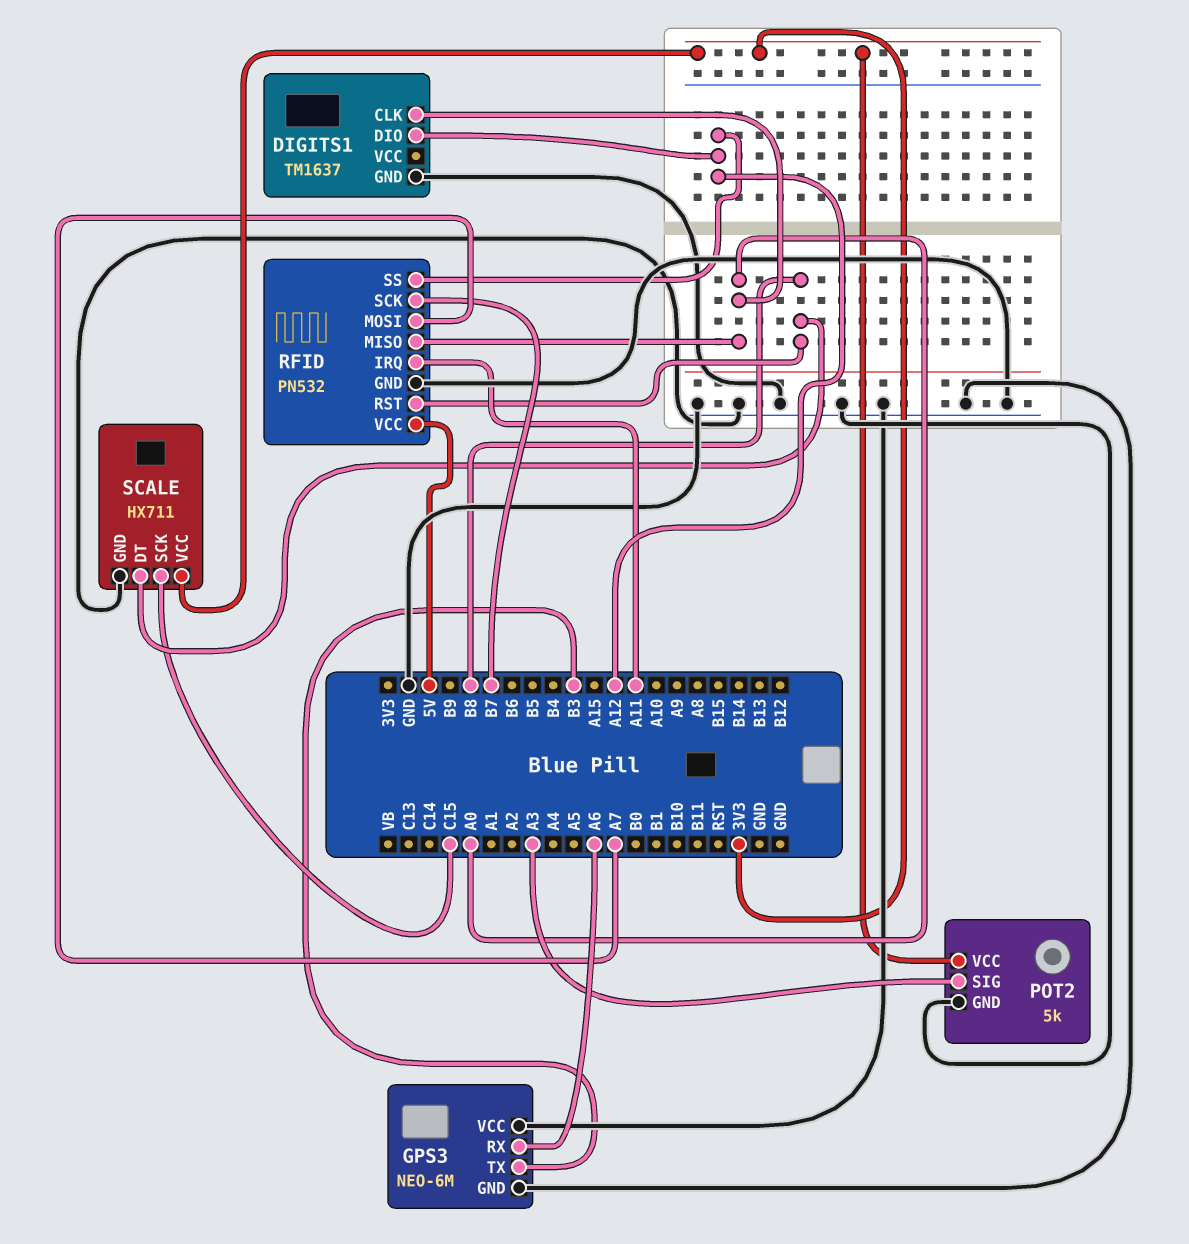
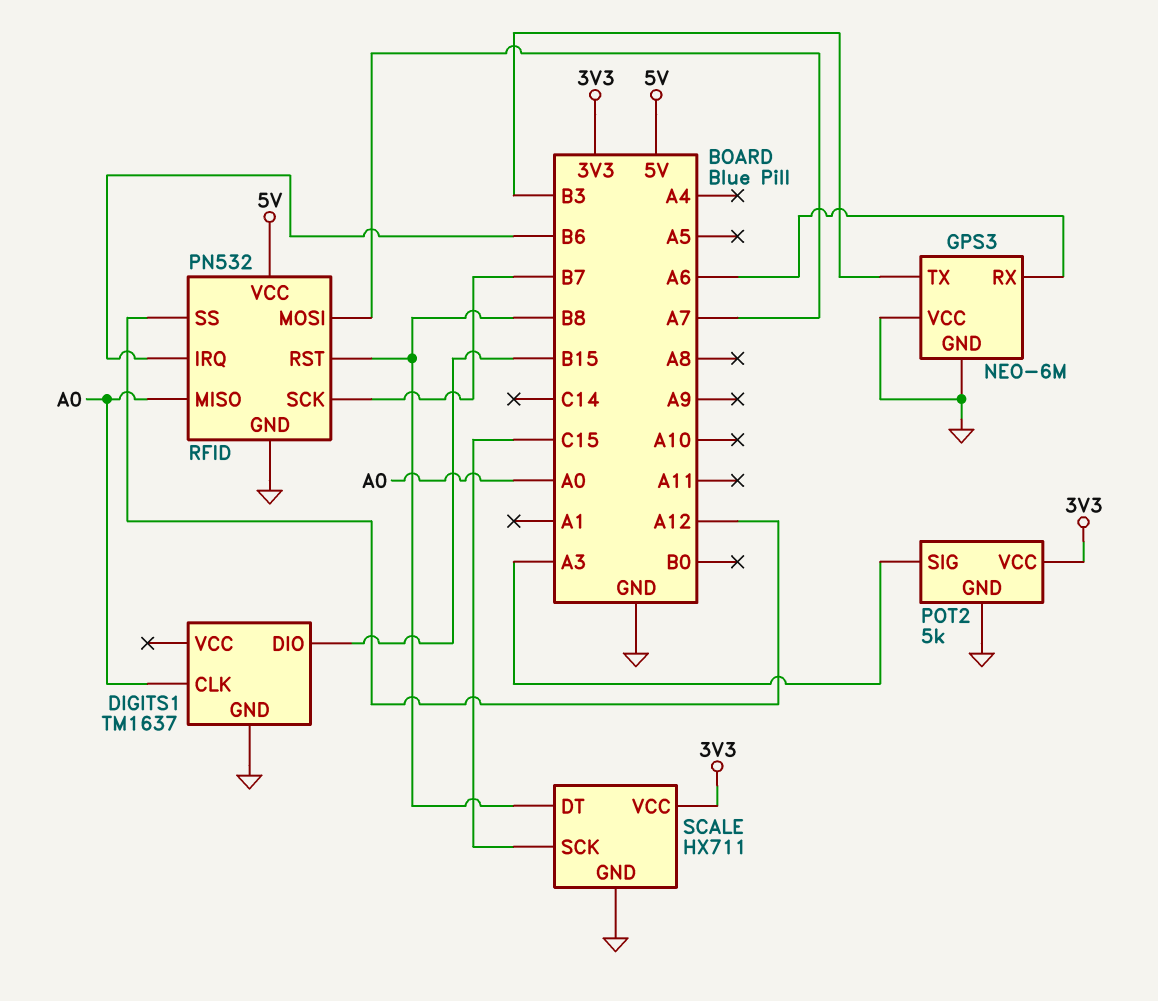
DIGITS1 pin DIO: A12 -> B15
RFID pin IRQ: A11 -> B6

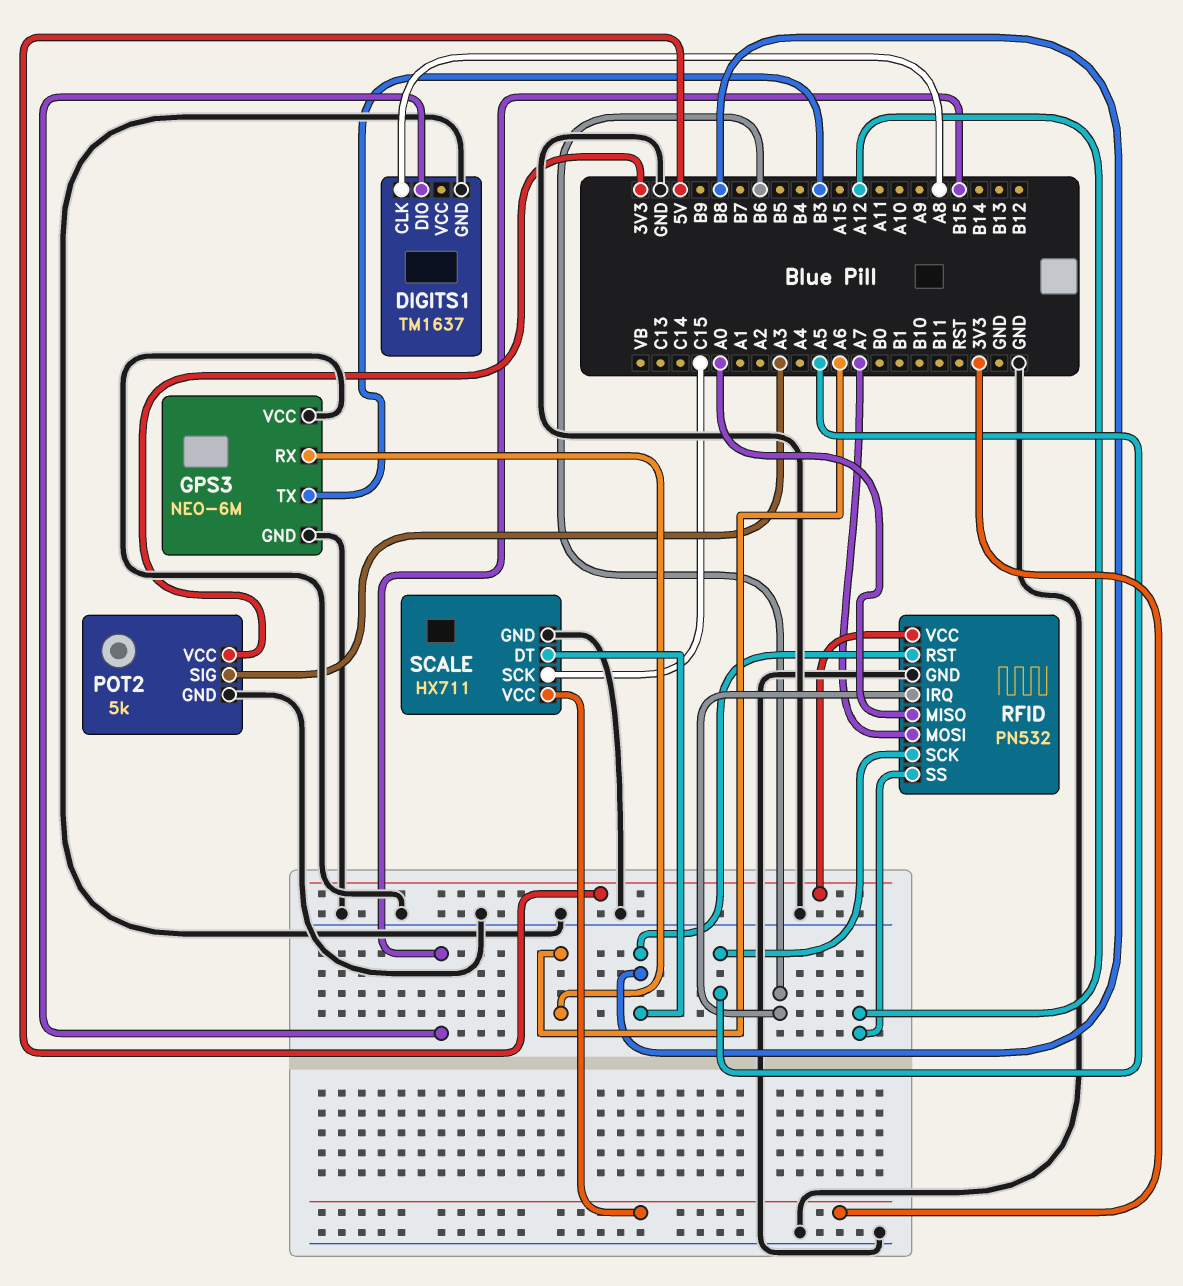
DIGITS1 pin CLK: A0 -> A8
RFID pin SCK: B7 -> A5

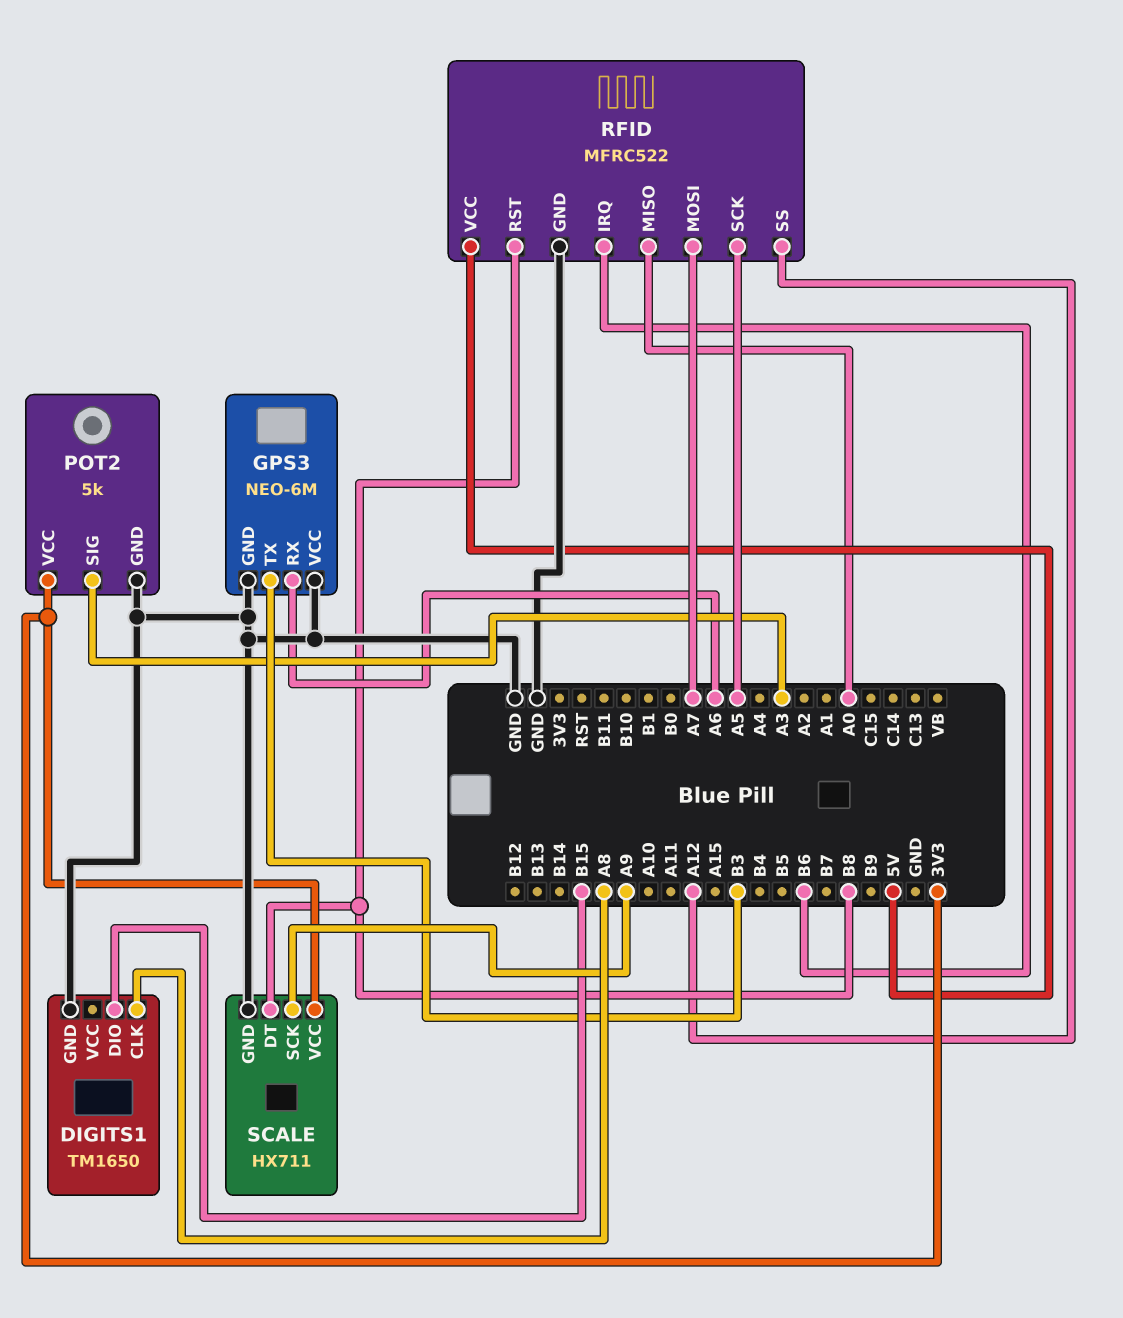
DIGITS1: TM1637 -> TM1650
RFID: PN532 -> MFRC522
SCALE pin SCK: C15 -> A9

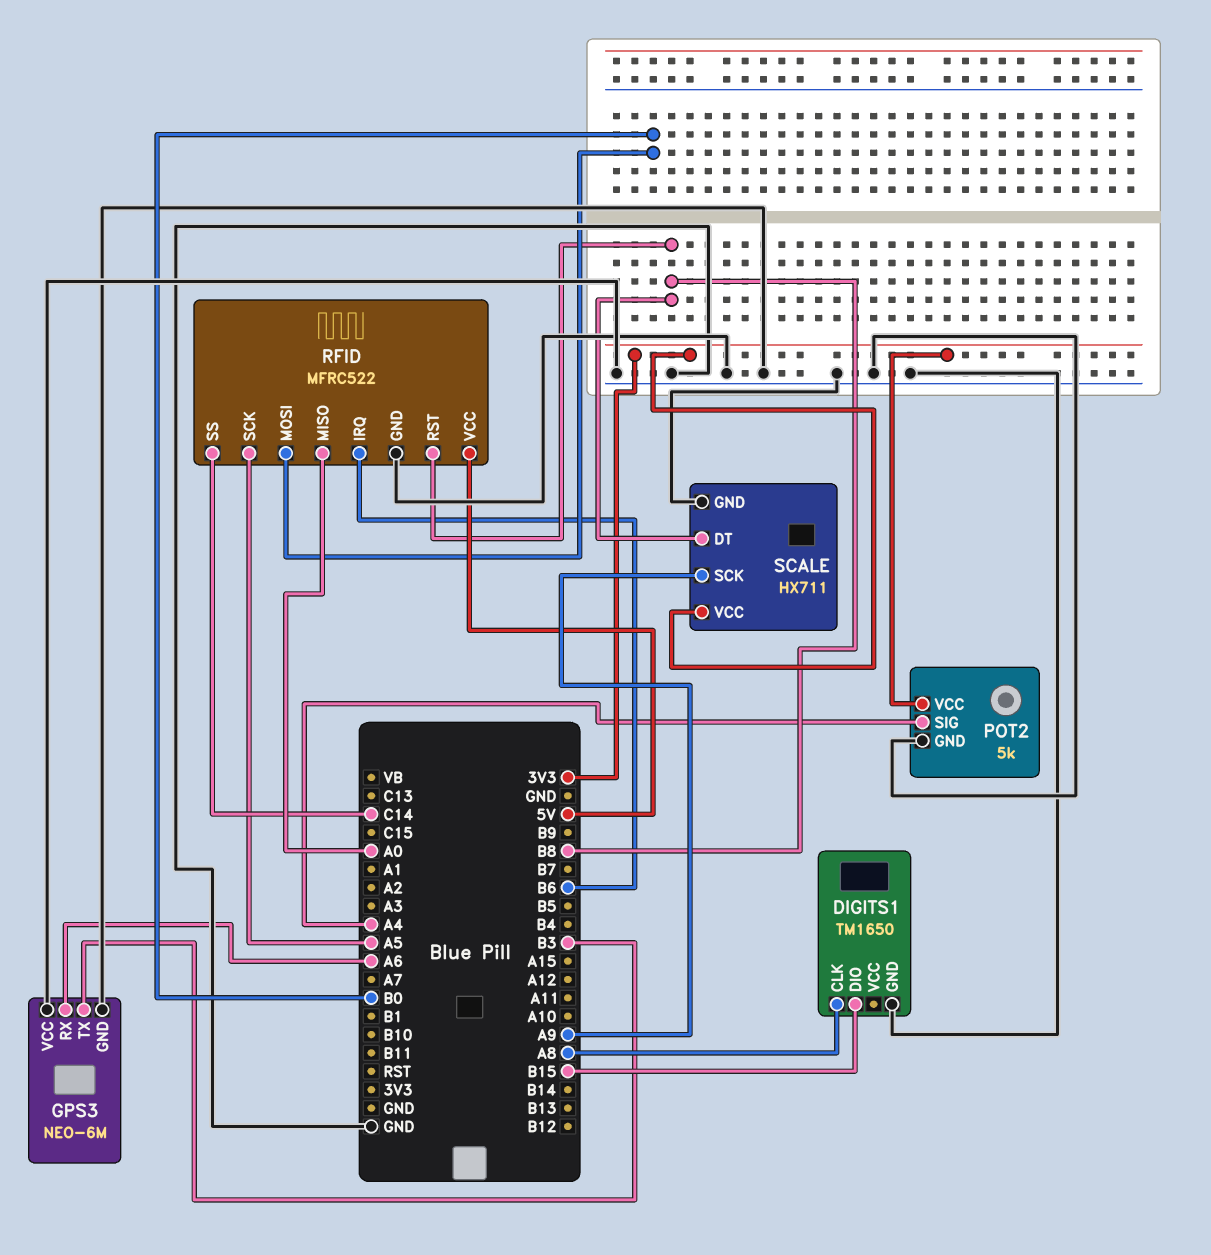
POT2 pin SIG: A3 -> A4
RFID pin MOSI: A7 -> B0
RFID pin SS: A12 -> C14

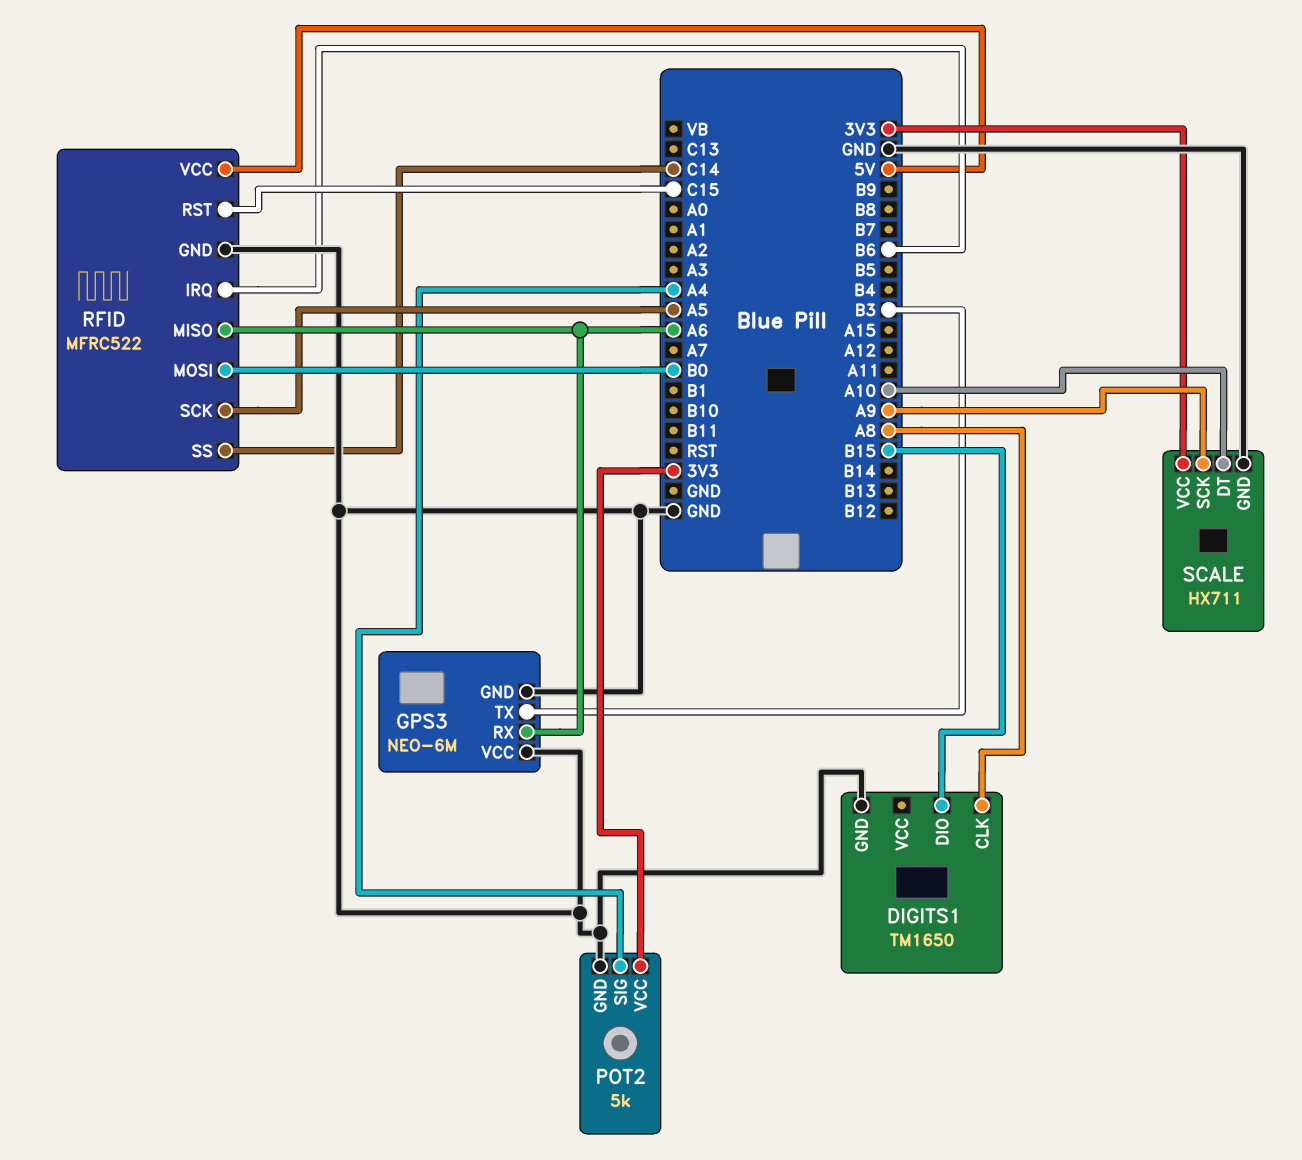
RFID pin MISO: A0 -> A6
RFID pin RST: B8 -> C15
SCALE pin DT: B8 -> A10

